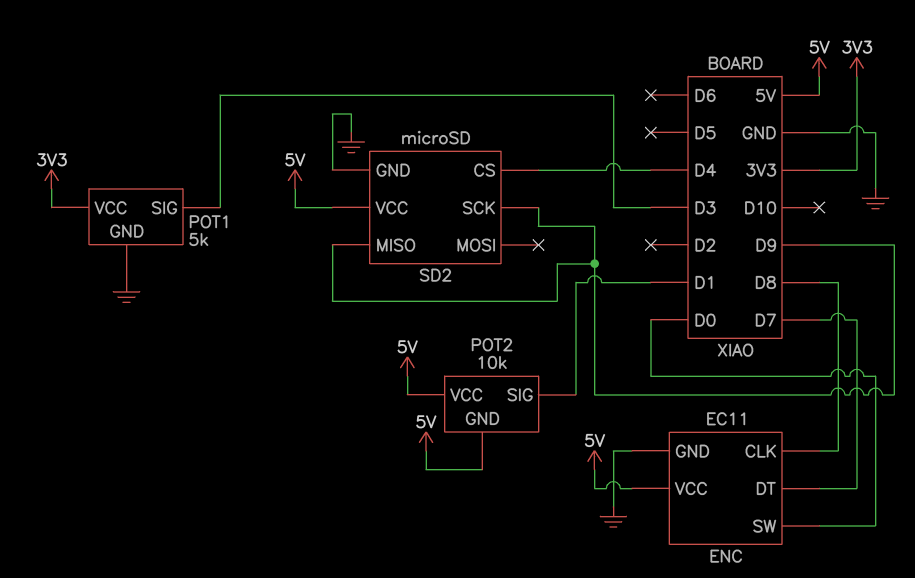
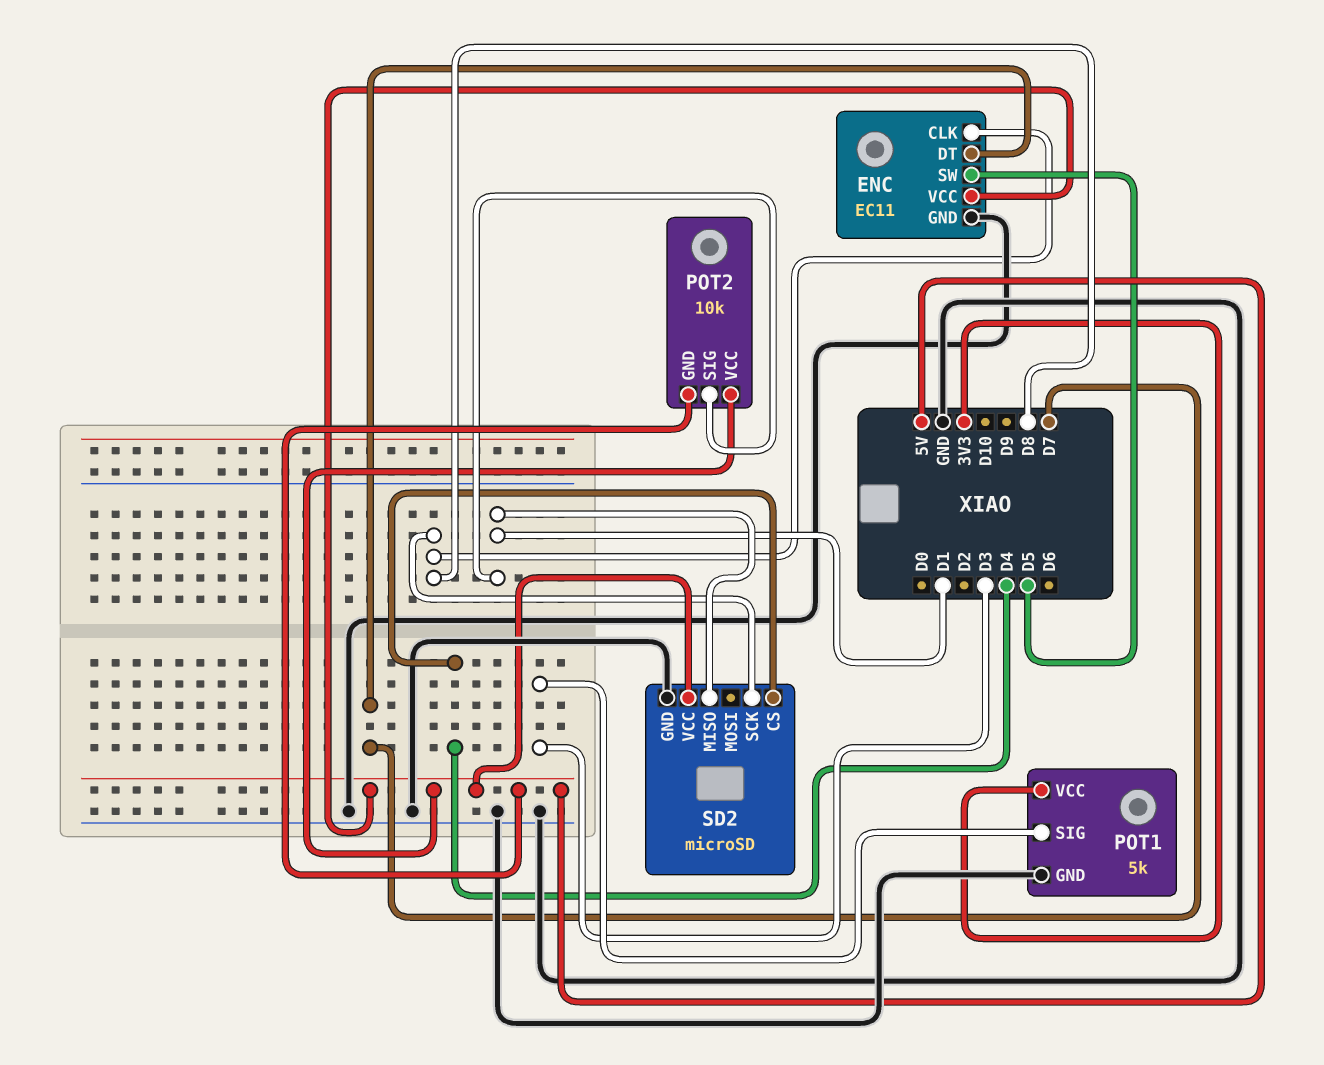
ENC pin SW: D0 -> D5
SD2 pin MISO: D9 -> D1
SD2 pin SCK: D9 -> D8

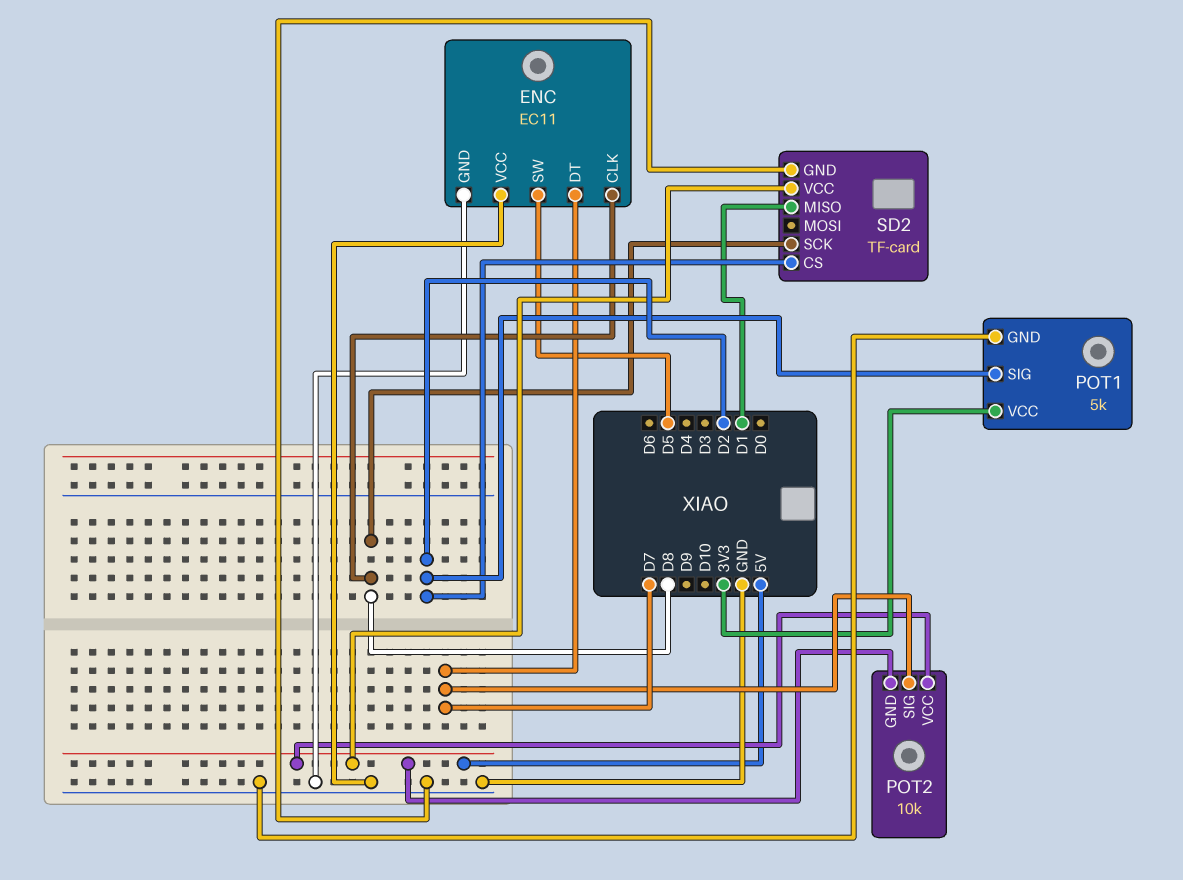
ENC pin VCC: 5V -> GND
POT1 pin SIG: D3 -> D2
POT2 pin SIG: D1 -> D7
SD2: microSD -> TF-card
SD2 pin CS: D4 -> D2

